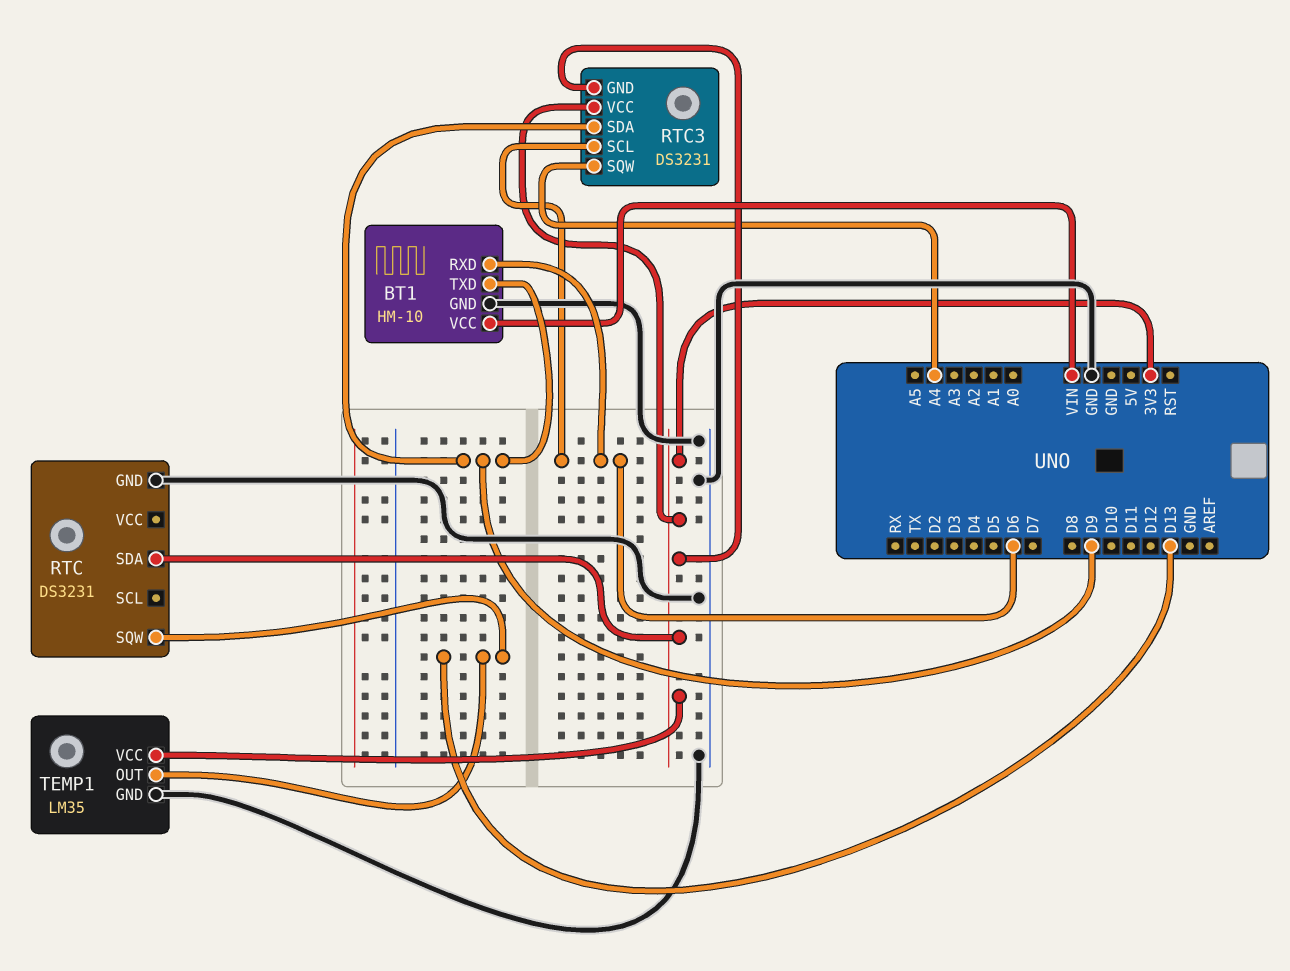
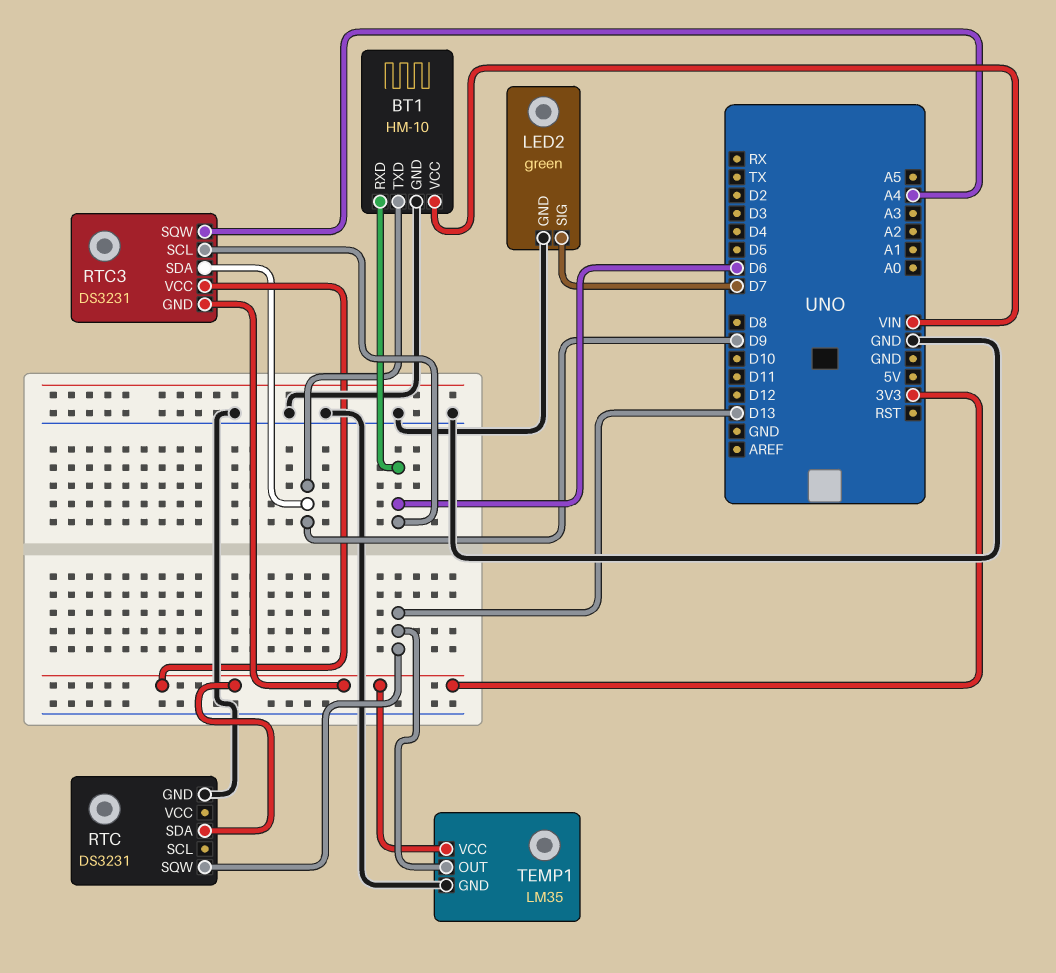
LED2: none -> green
LED2 pin GND: none -> GND
LED2 pin SIG: none -> D7

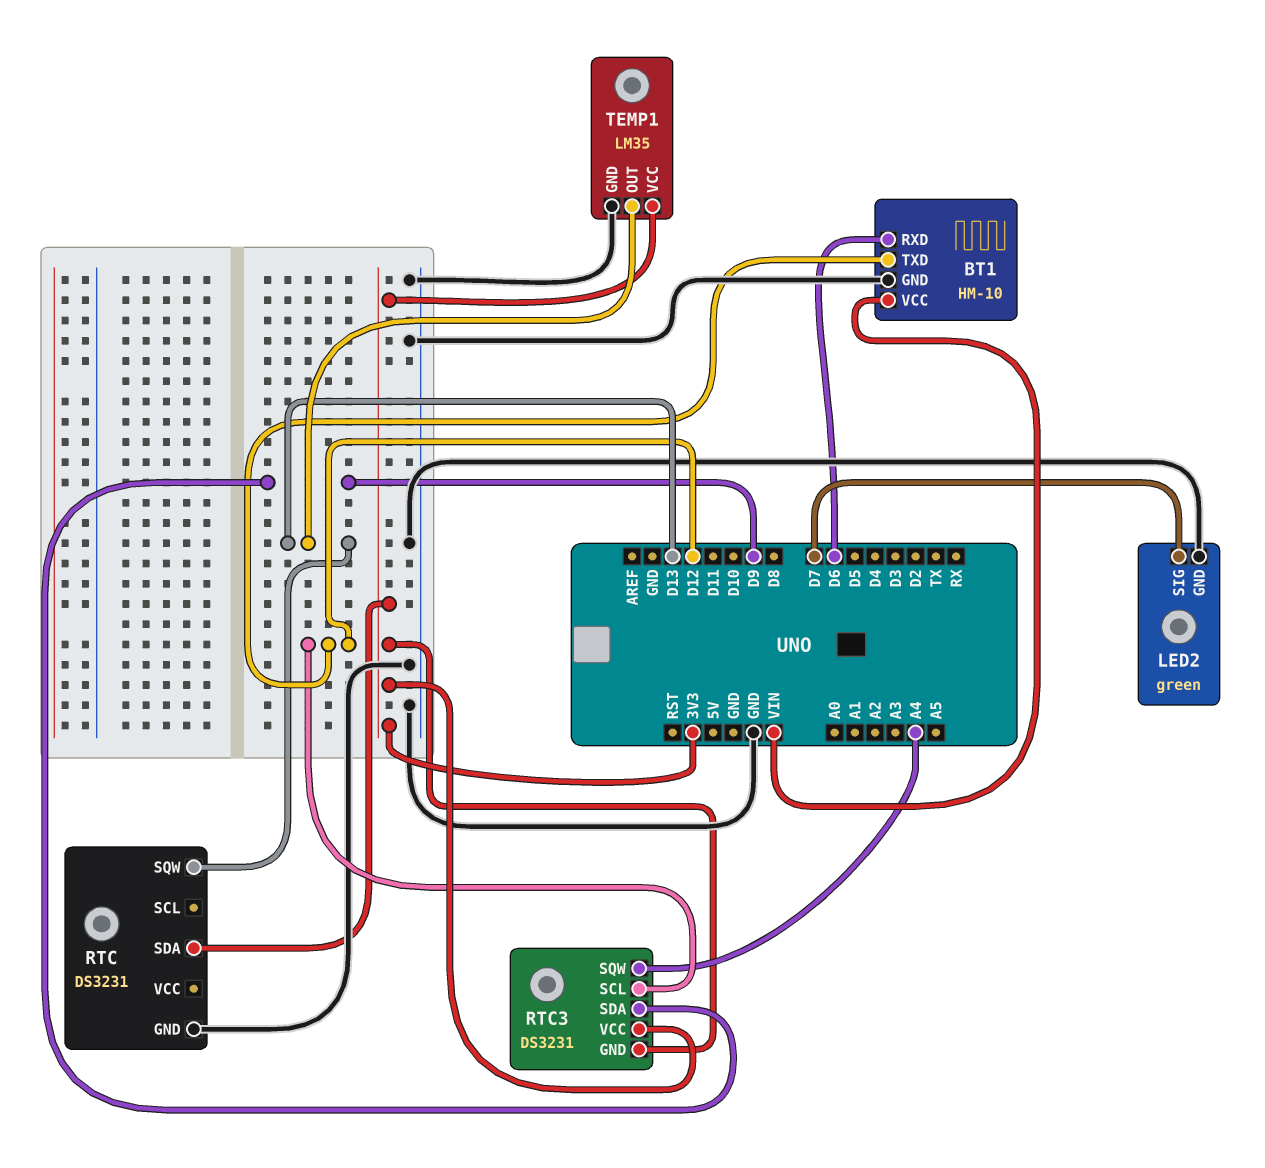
BT1 pin TXD: D9 -> D12
RTC3 pin SCL: D6 -> D12

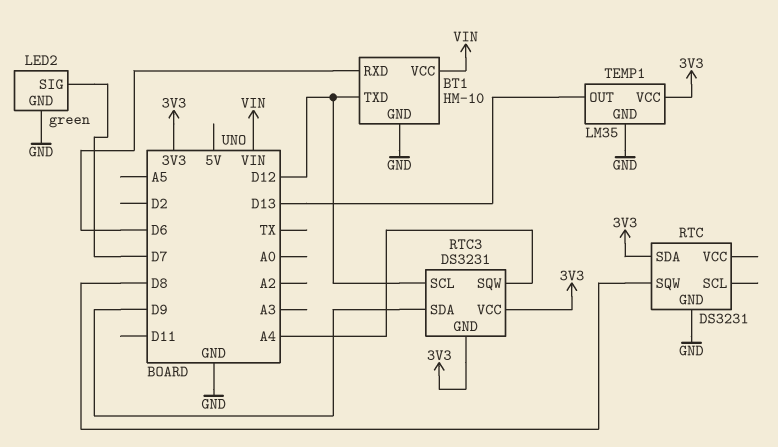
RTC pin SQW: D13 -> D8

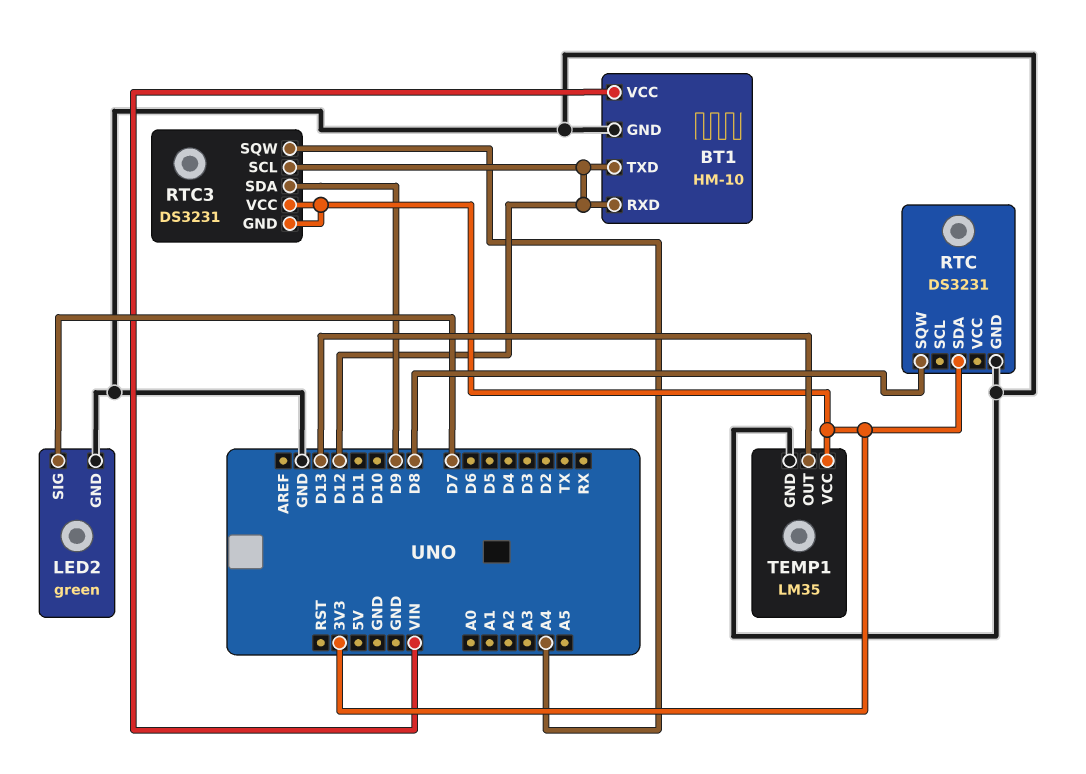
BT1 pin RXD: D6 -> D12

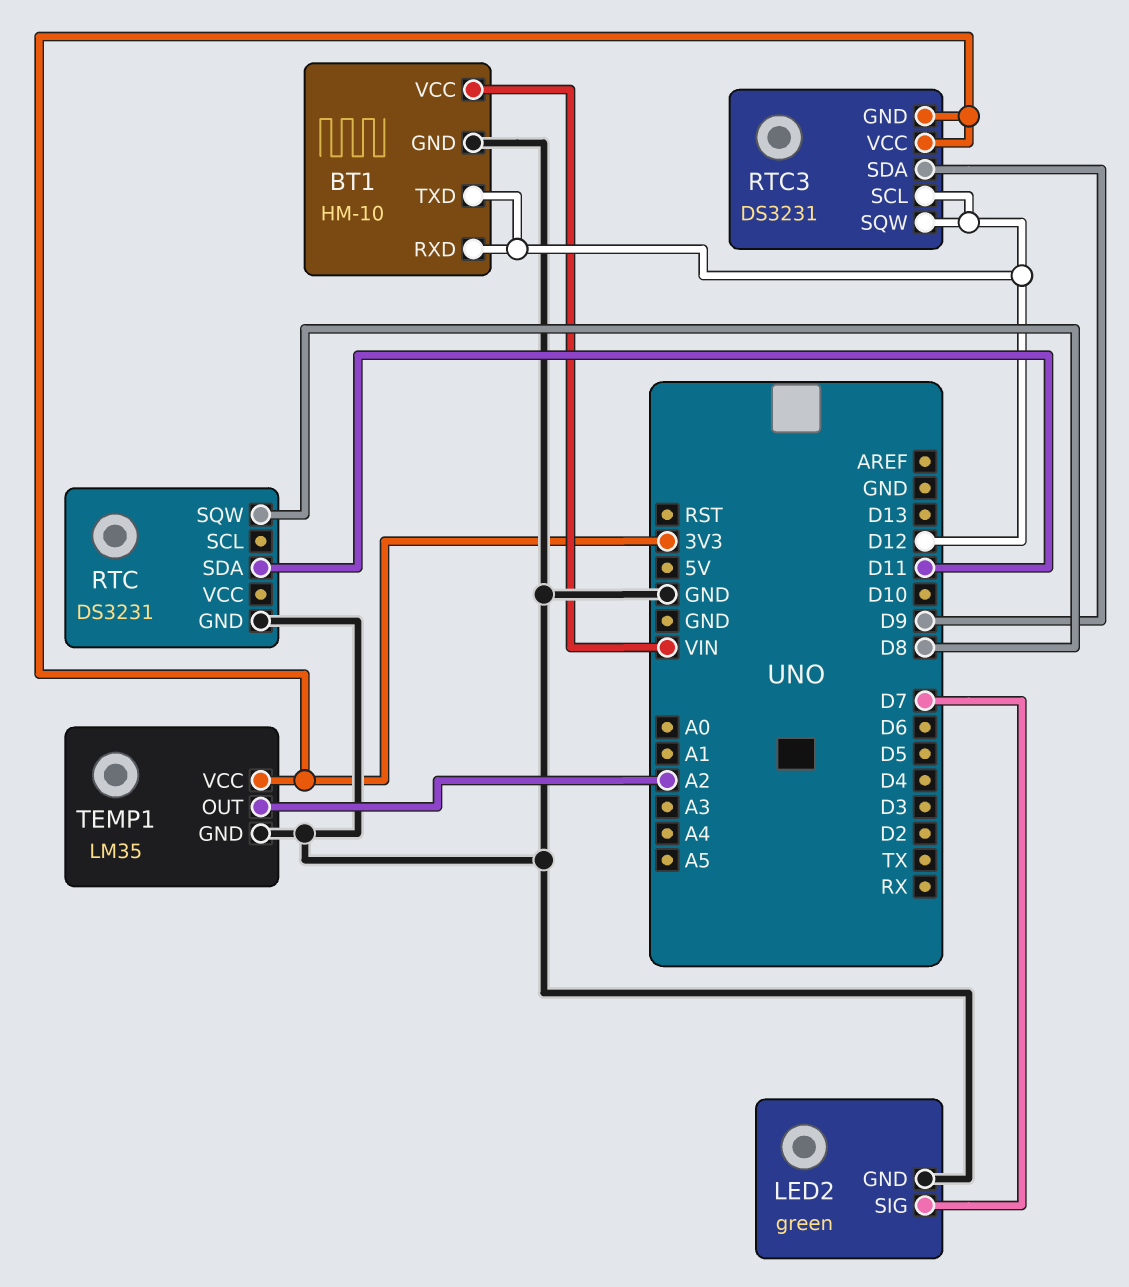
RTC pin SDA: 3V3 -> D11
RTC3 pin SQW: A4 -> D12
TEMP1 pin OUT: D13 -> A2

